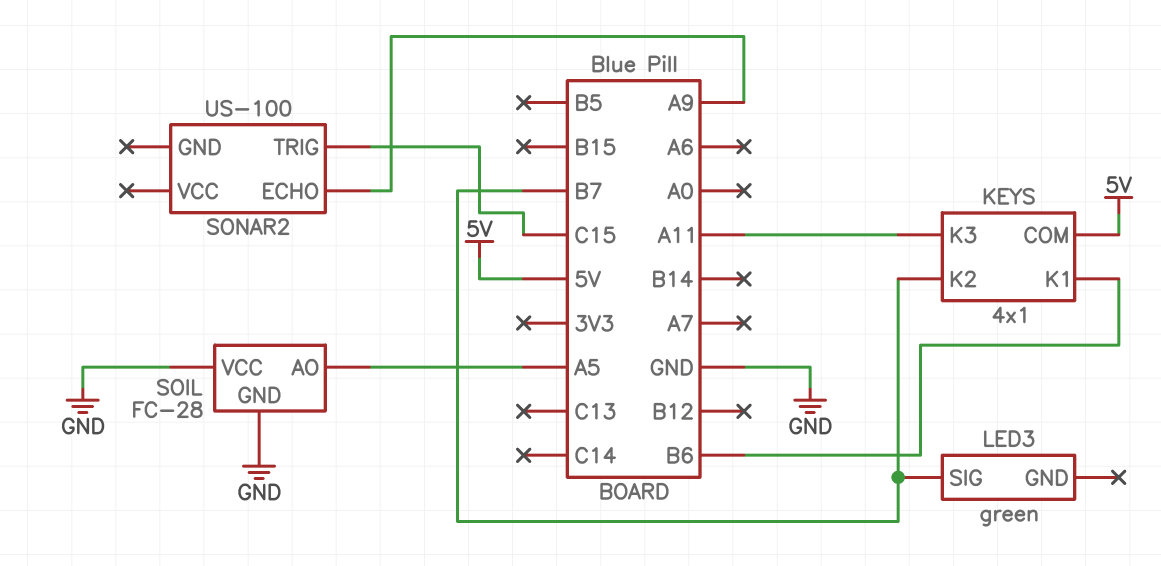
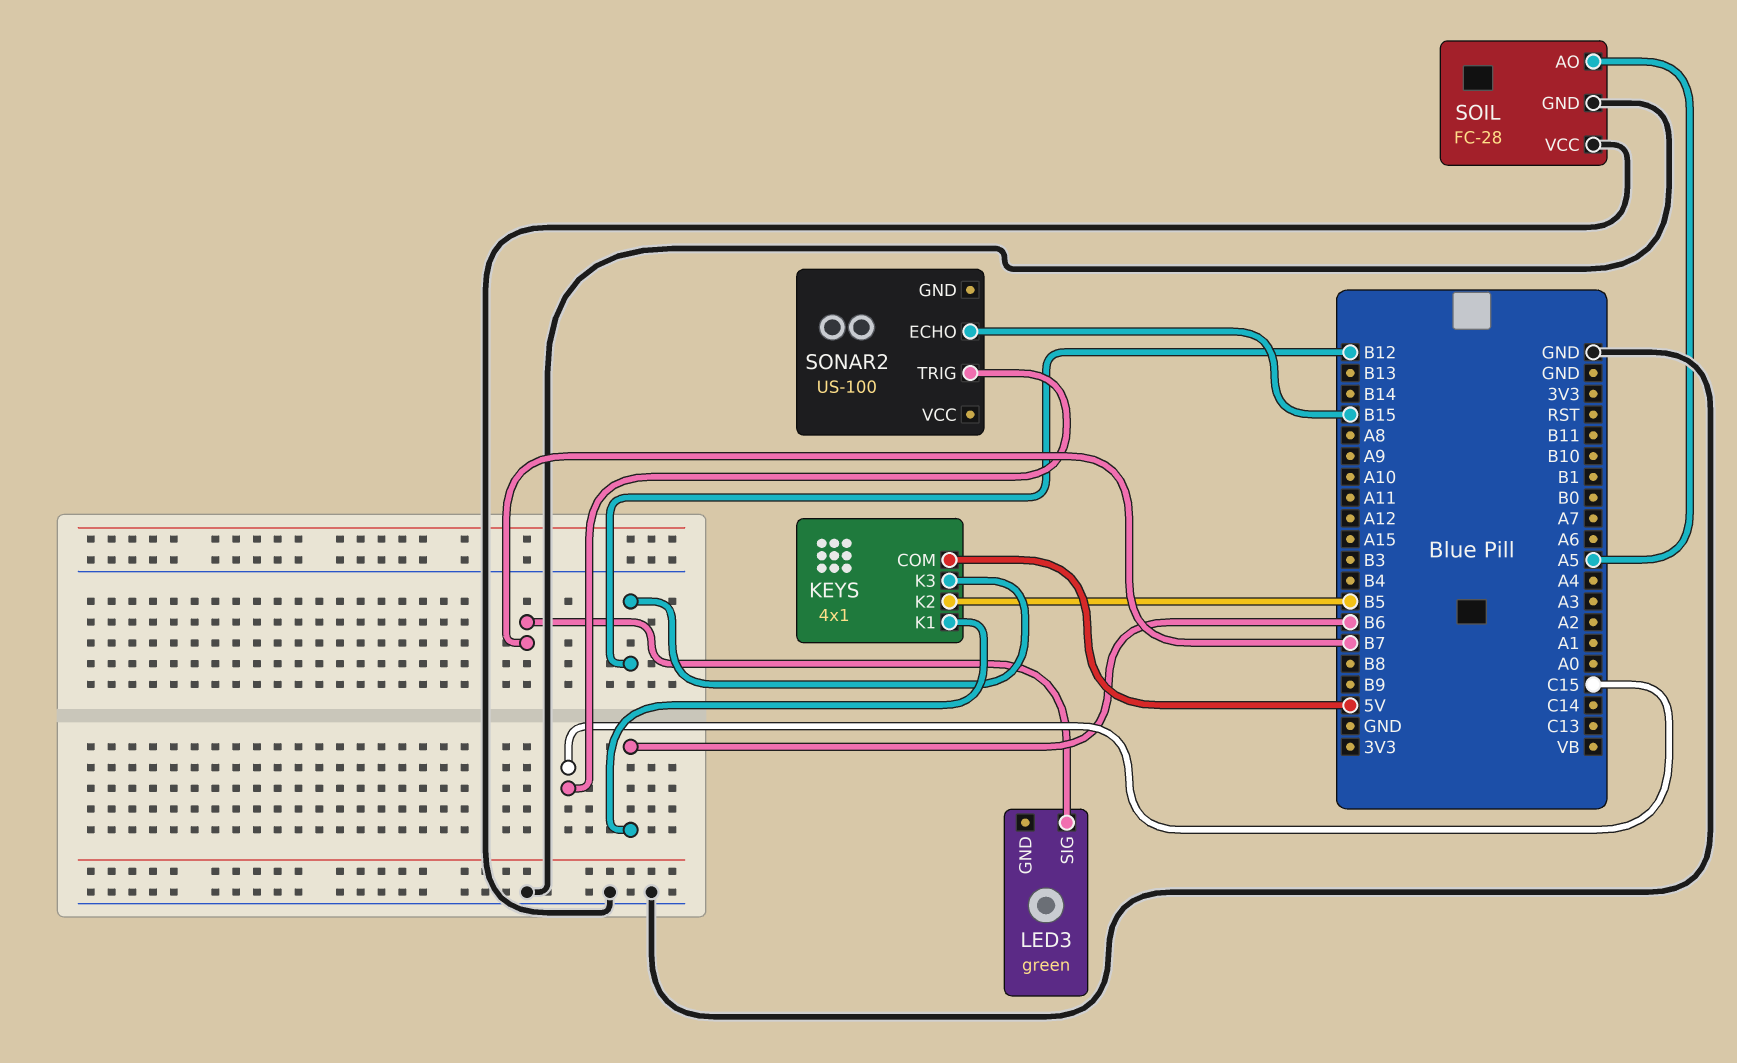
KEYS pin K2: B7 -> B5
KEYS pin K3: A11 -> B12
SONAR2 pin ECHO: A9 -> B15

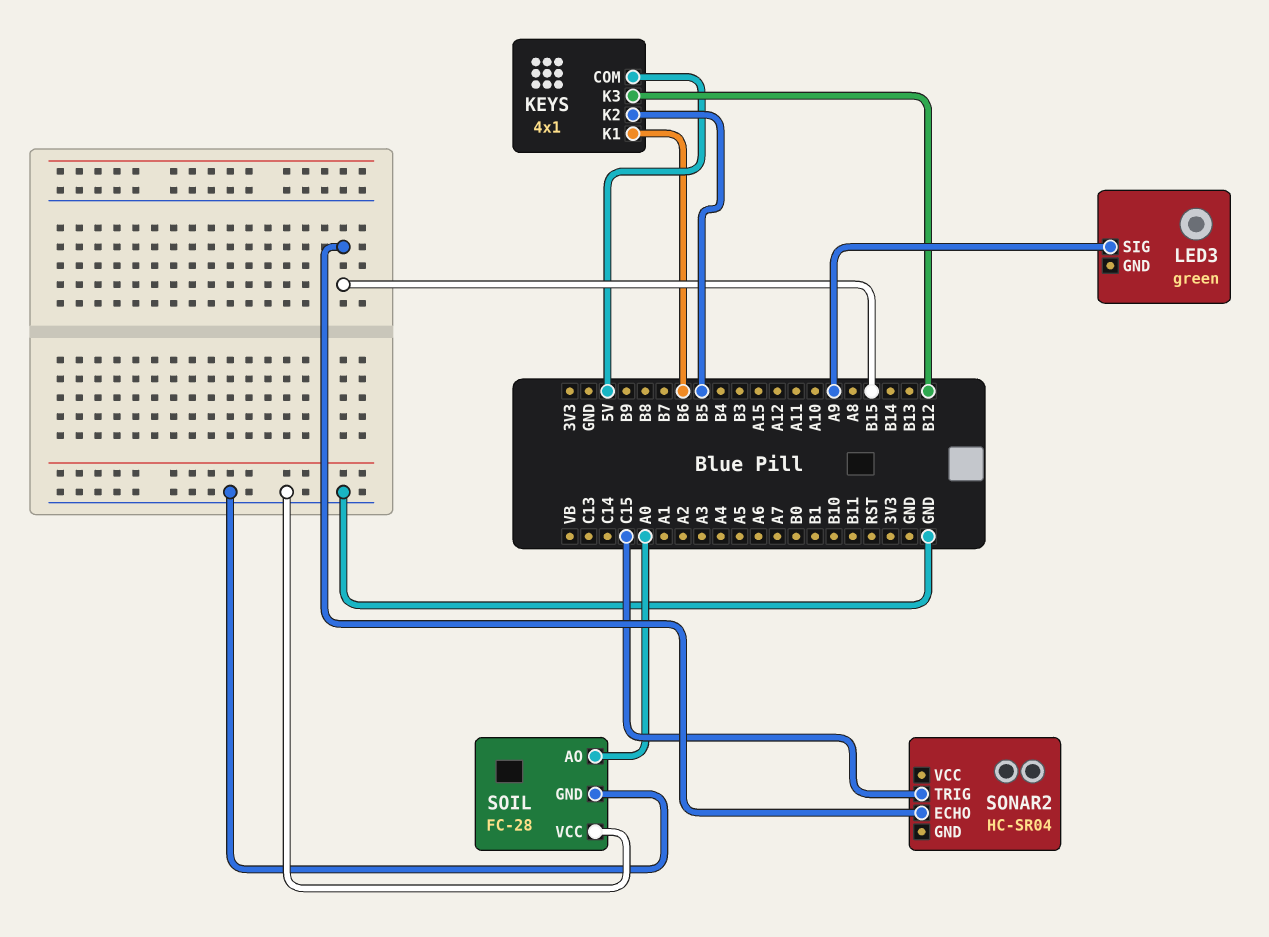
LED3 pin SIG: B7 -> A9
SOIL pin AO: A5 -> A0
SONAR2: US-100 -> HC-SR04

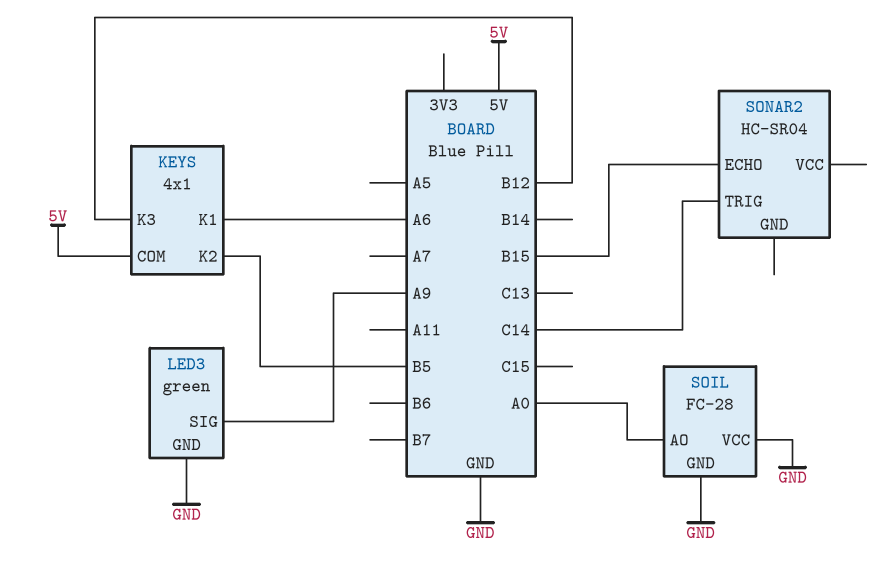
KEYS pin K1: B6 -> A6
LED3 pin GND: none -> GND
SONAR2 pin TRIG: C15 -> C14

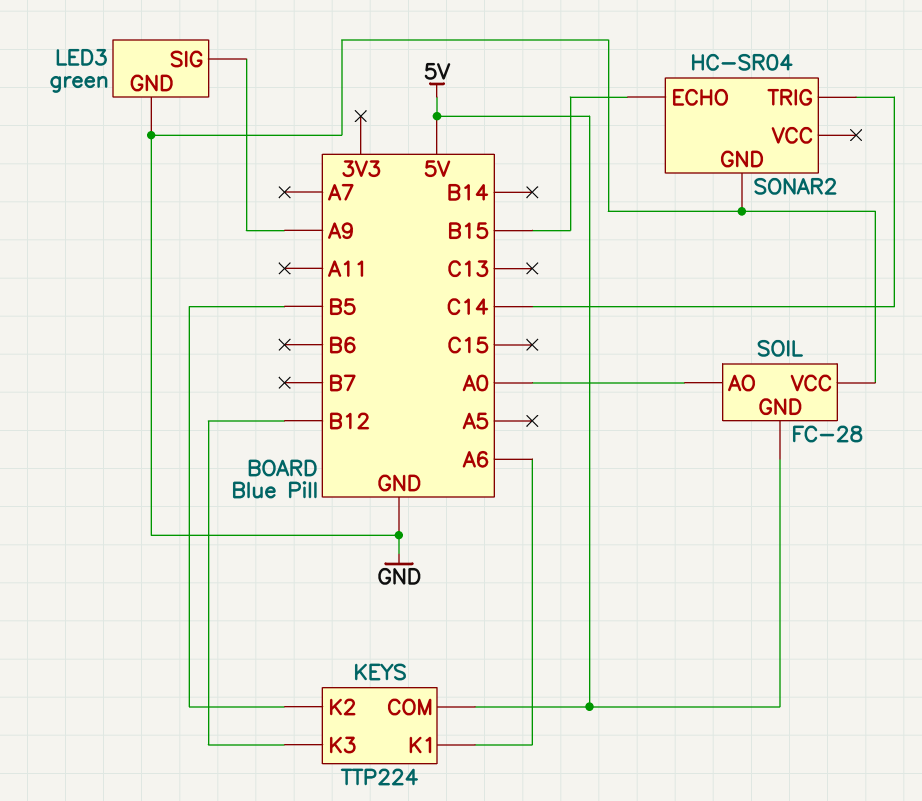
KEYS: 4x1 -> TTP224
SOIL pin GND: GND -> 5V
SONAR2 pin GND: none -> GND

